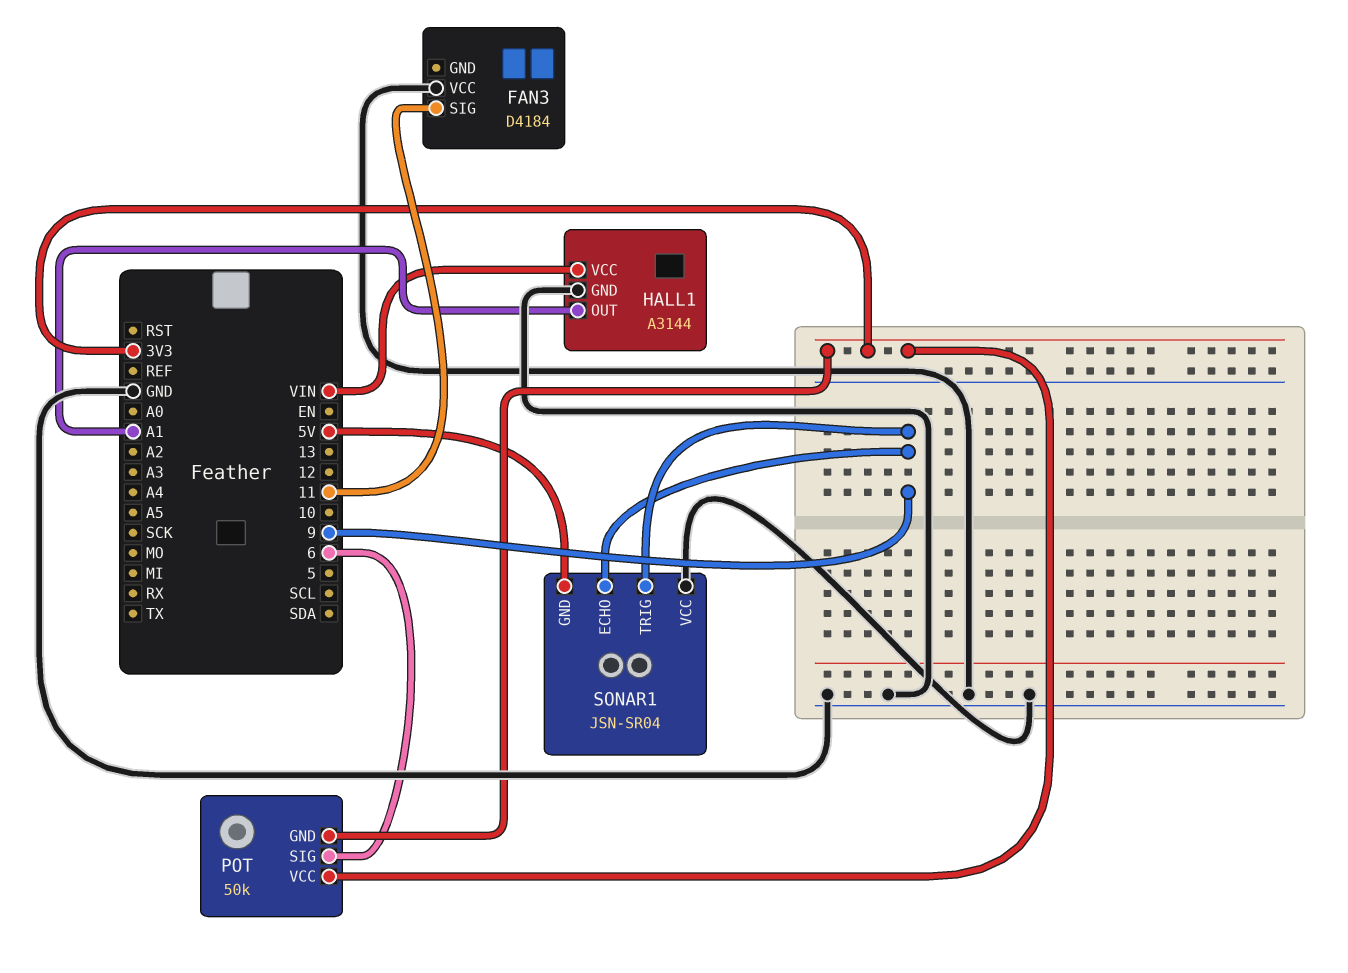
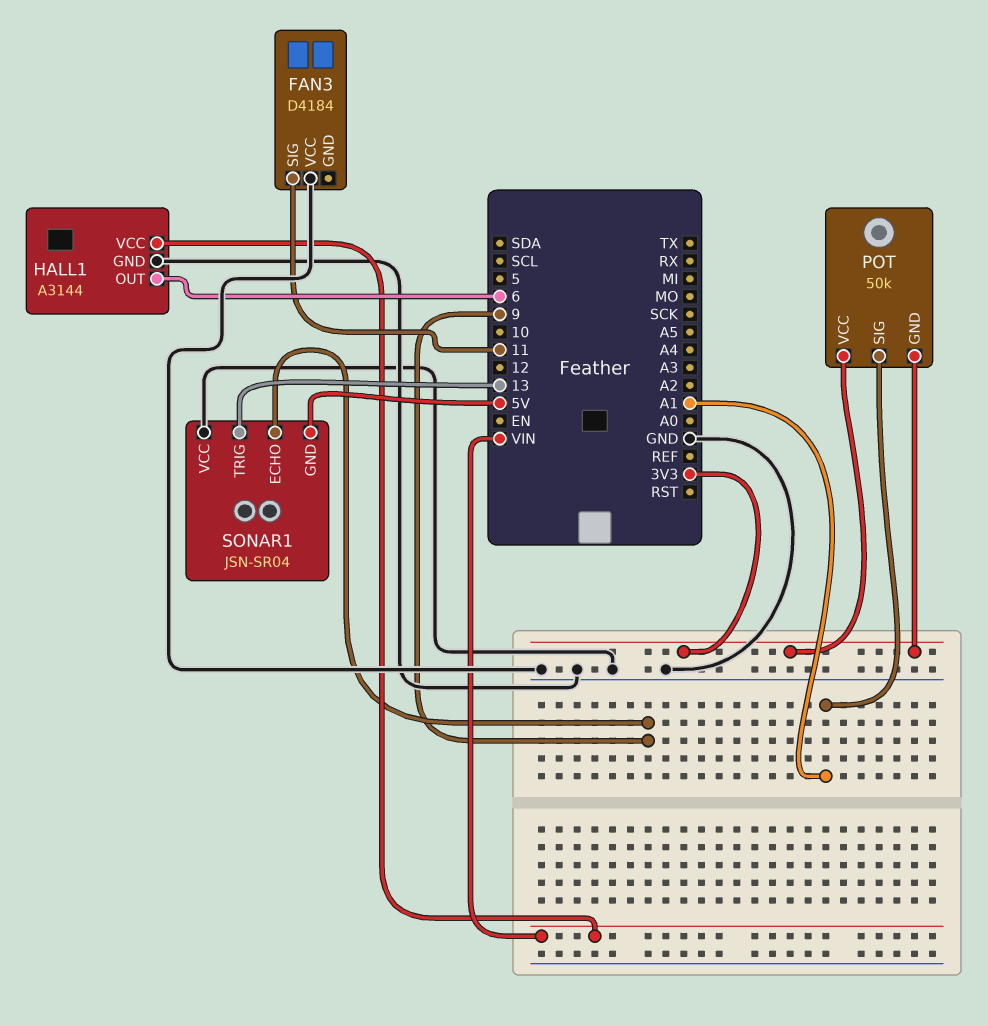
HALL1 pin OUT: A1 -> 6
POT pin SIG: 6 -> A1
SONAR1 pin TRIG: 9 -> 13

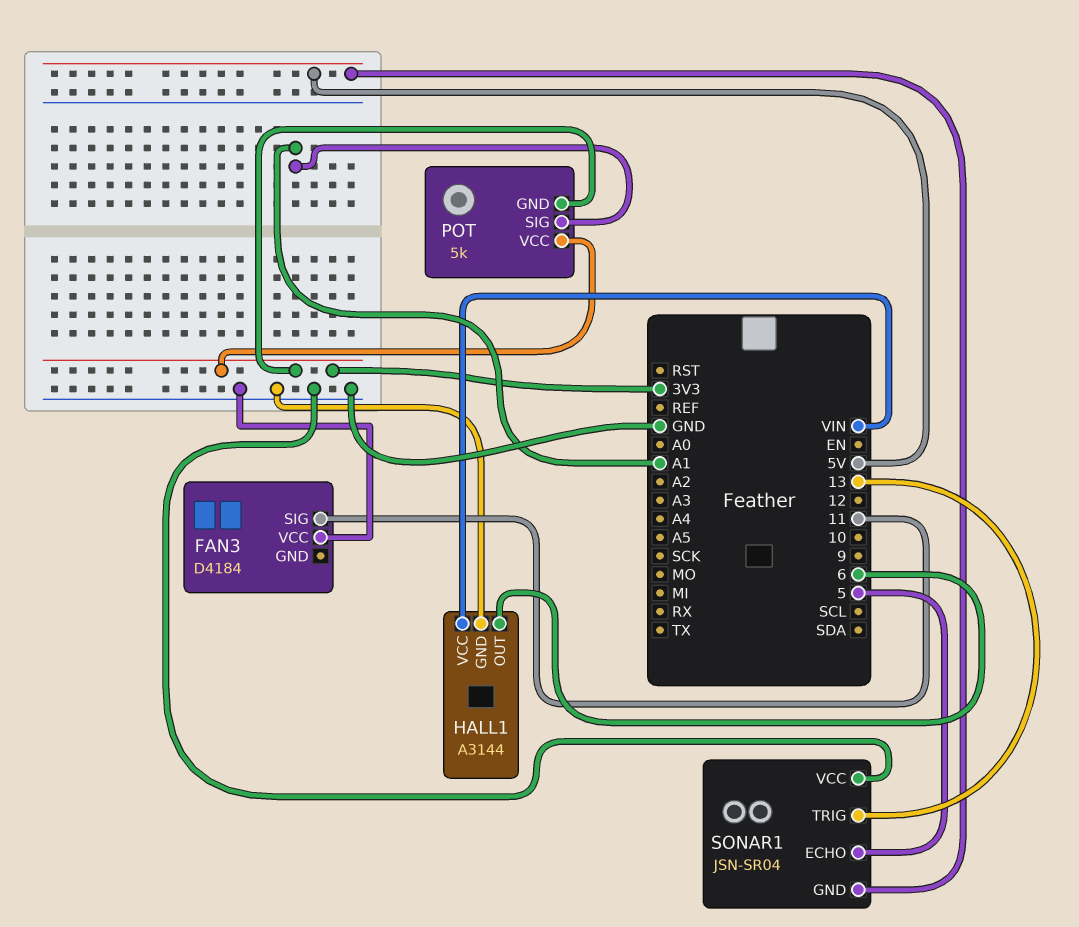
POT: 50k -> 5k
SONAR1 pin ECHO: 9 -> 5

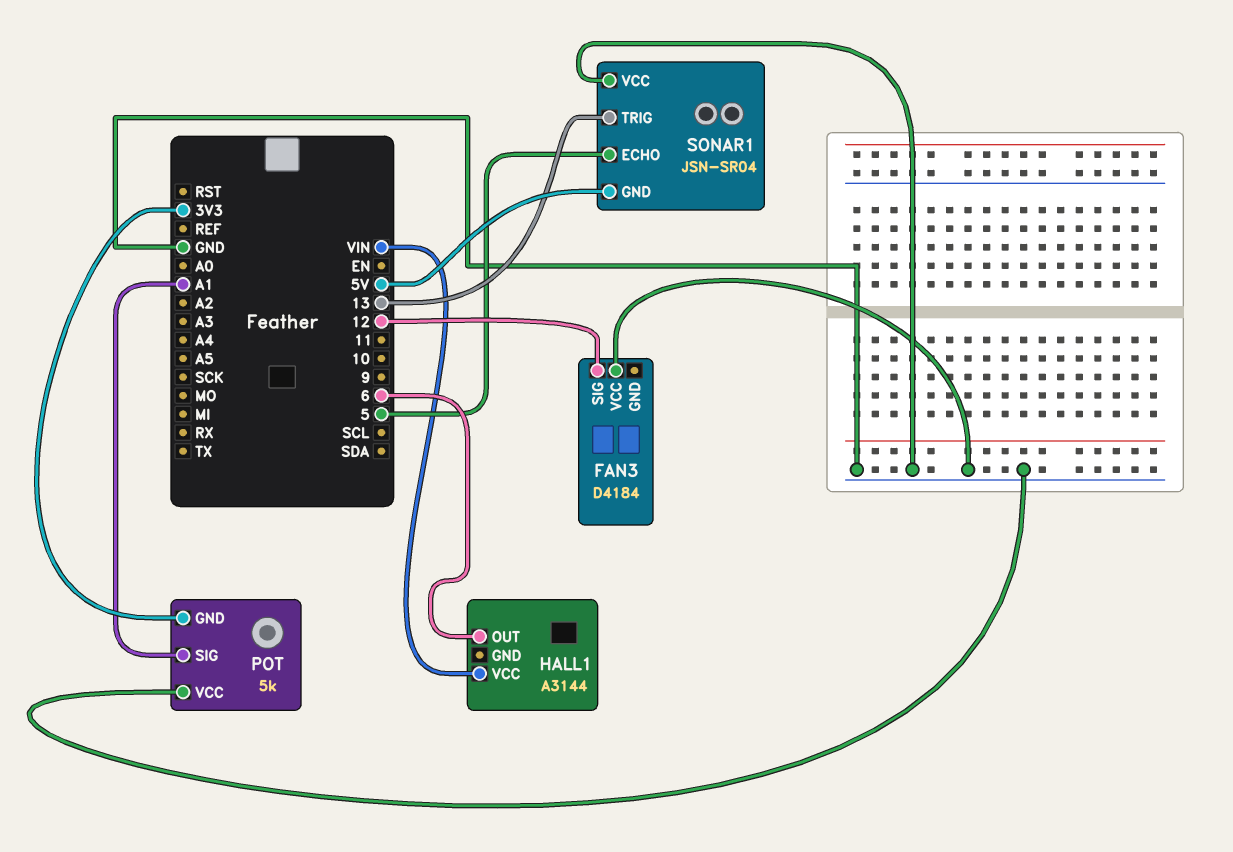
FAN3 pin SIG: 11 -> 12
HALL1 pin GND: GND -> none
POT pin VCC: 3V3 -> GND

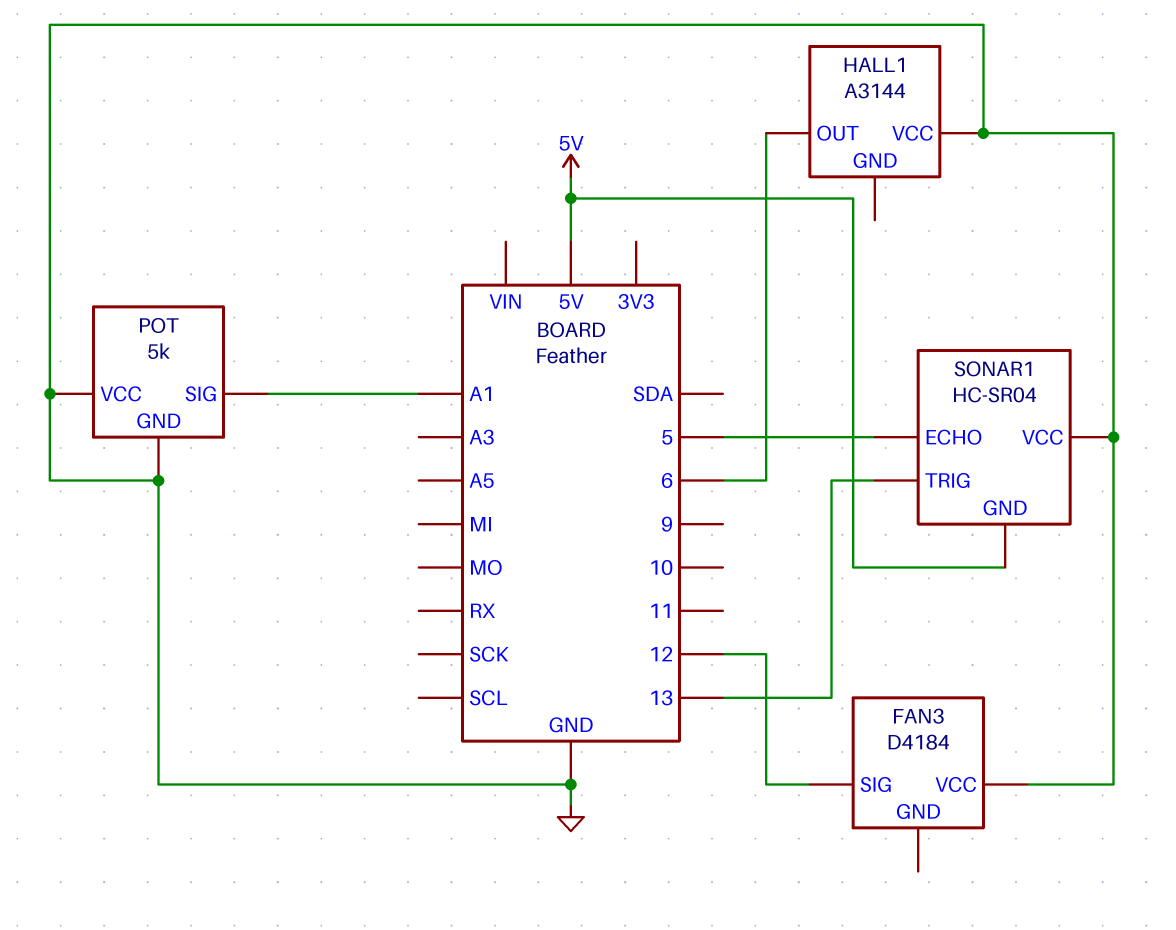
HALL1 pin VCC: VIN -> GND
POT pin GND: 3V3 -> GND
SONAR1: JSN-SR04 -> HC-SR04

